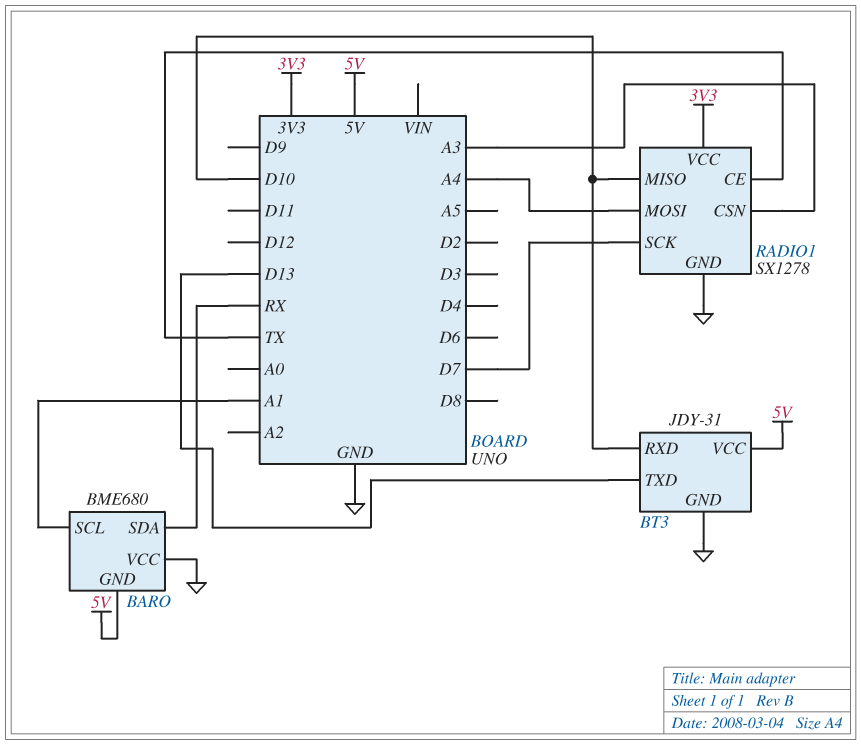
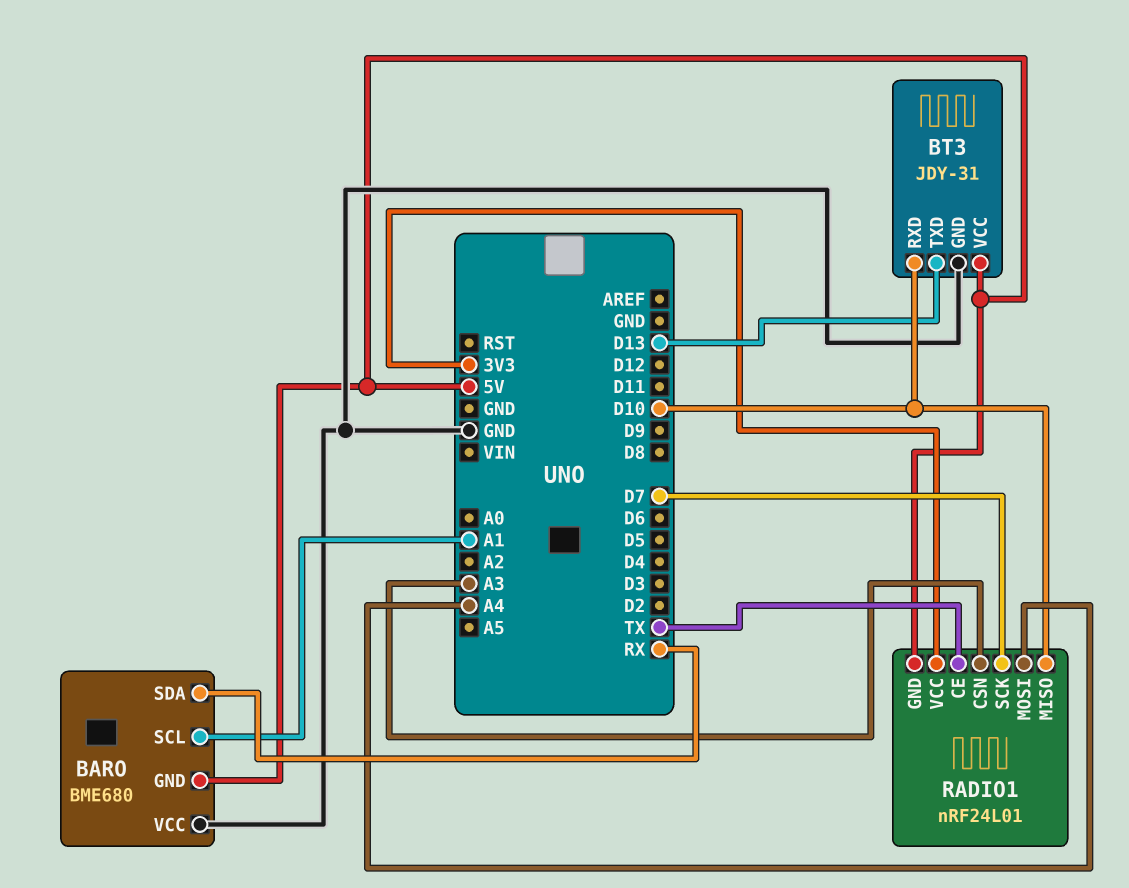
RADIO1: SX1278 -> nRF24L01
RADIO1 pin GND: GND -> 5V

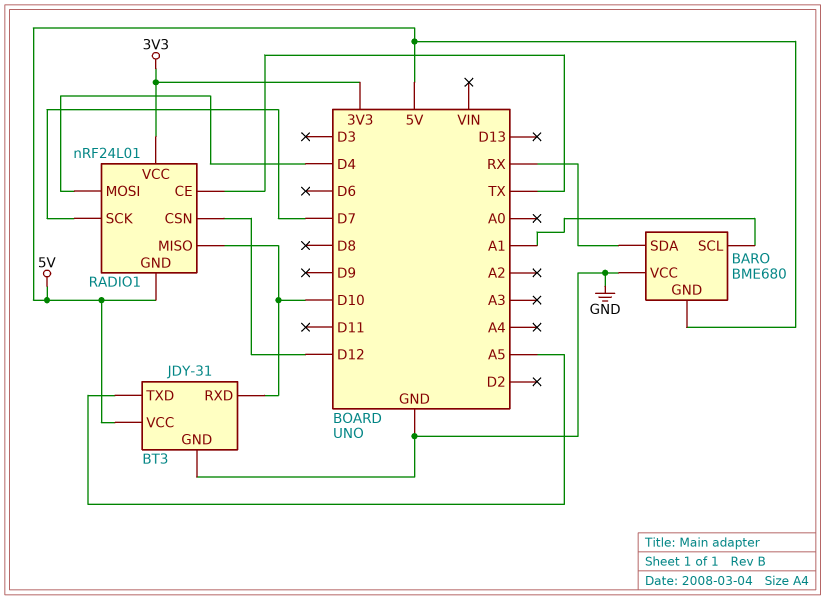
BT3 pin TXD: D13 -> A5
RADIO1 pin CSN: A3 -> D12
RADIO1 pin MOSI: A4 -> D4

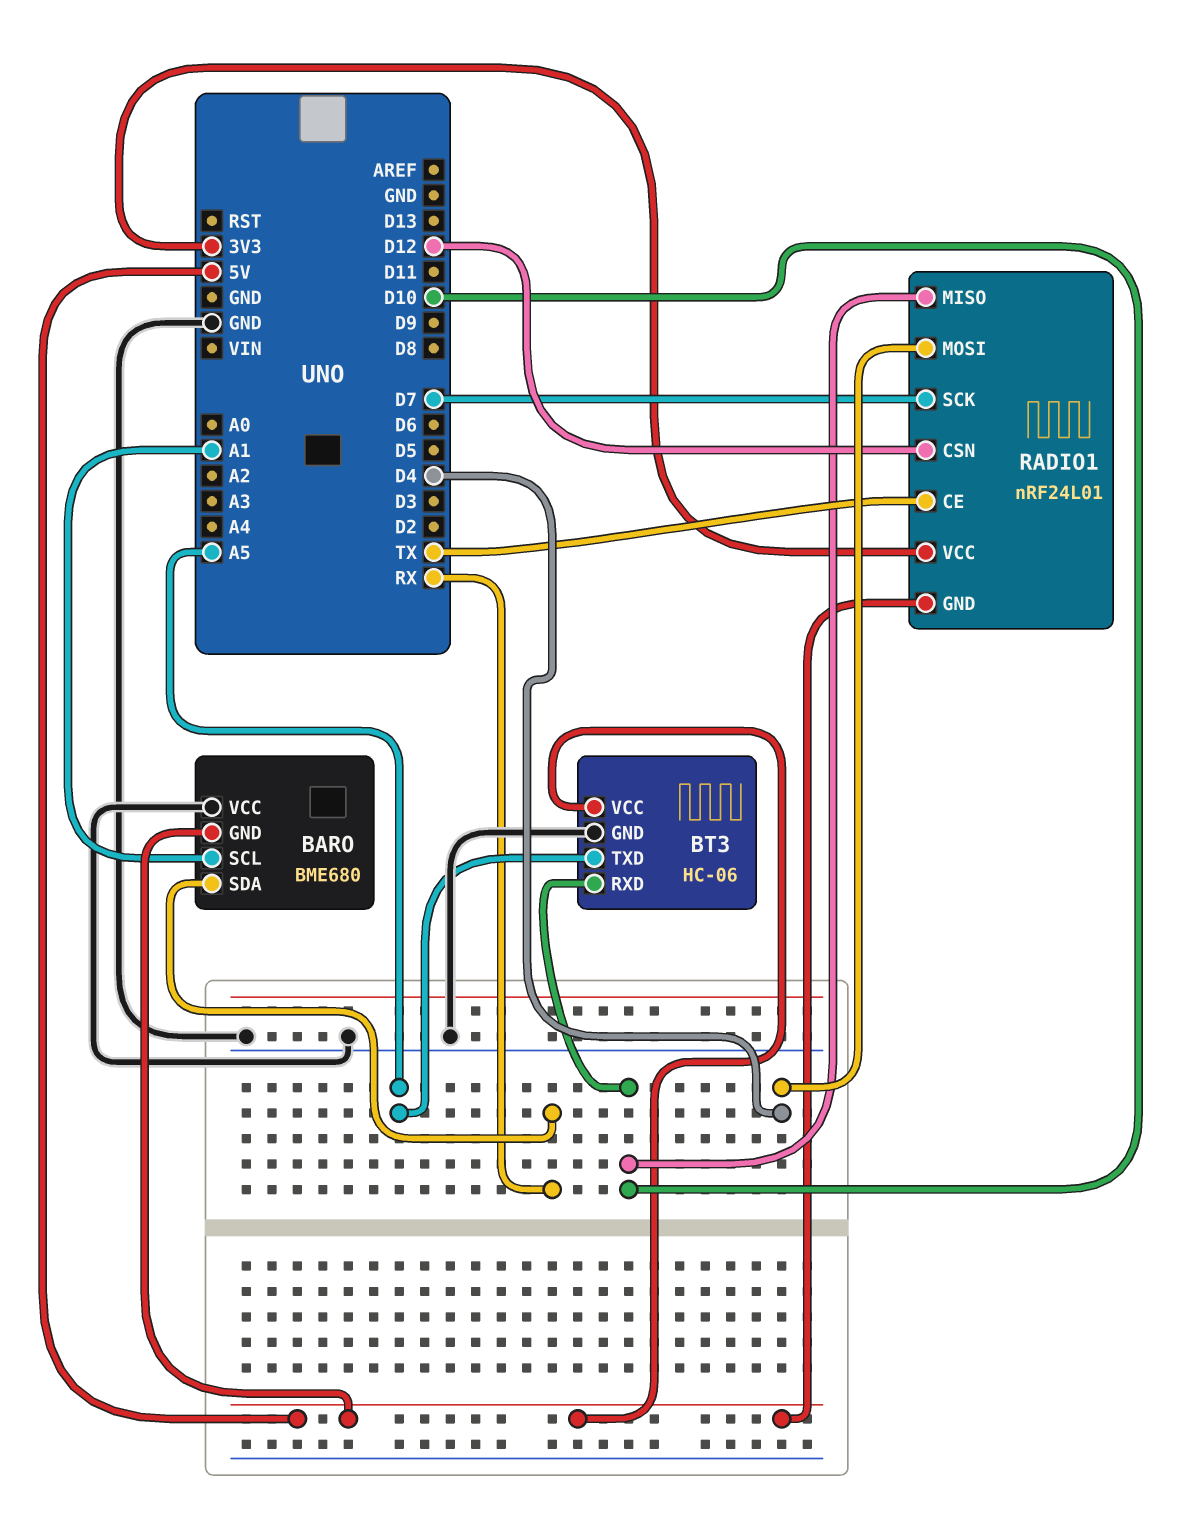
BT3: JDY-31 -> HC-06

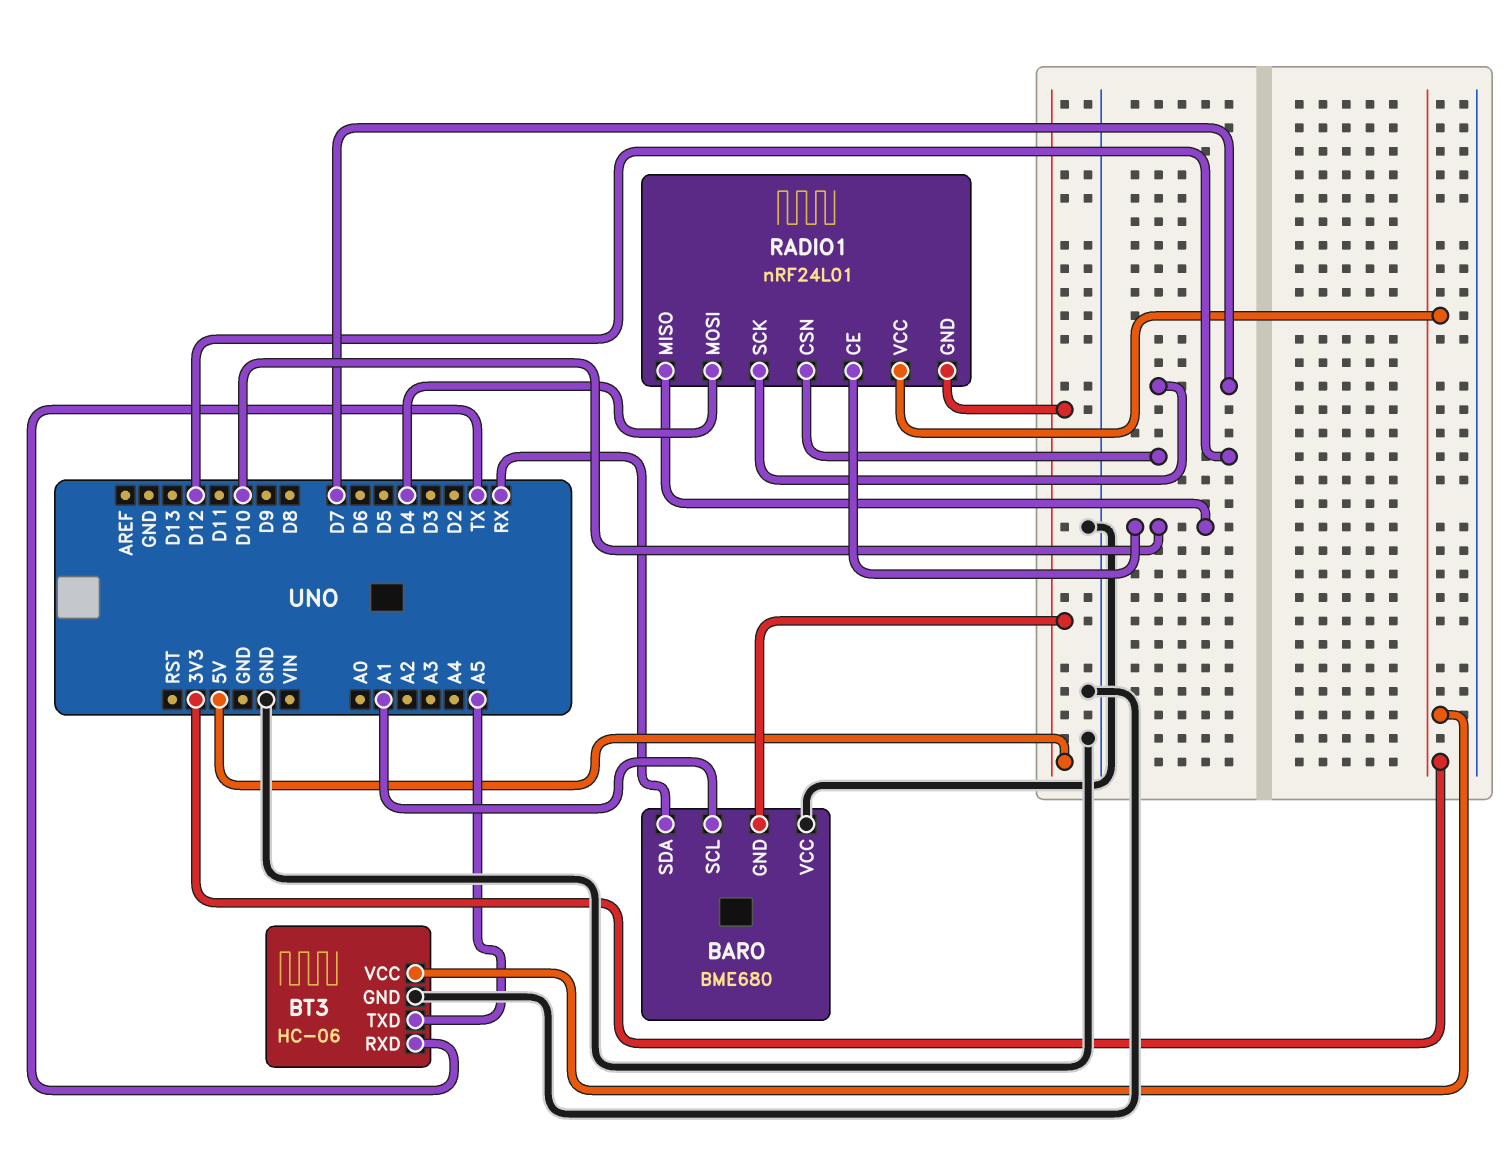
BT3 pin RXD: D10 -> TX
BT3 pin VCC: 5V -> 3V3
RADIO1 pin CE: TX -> D10

